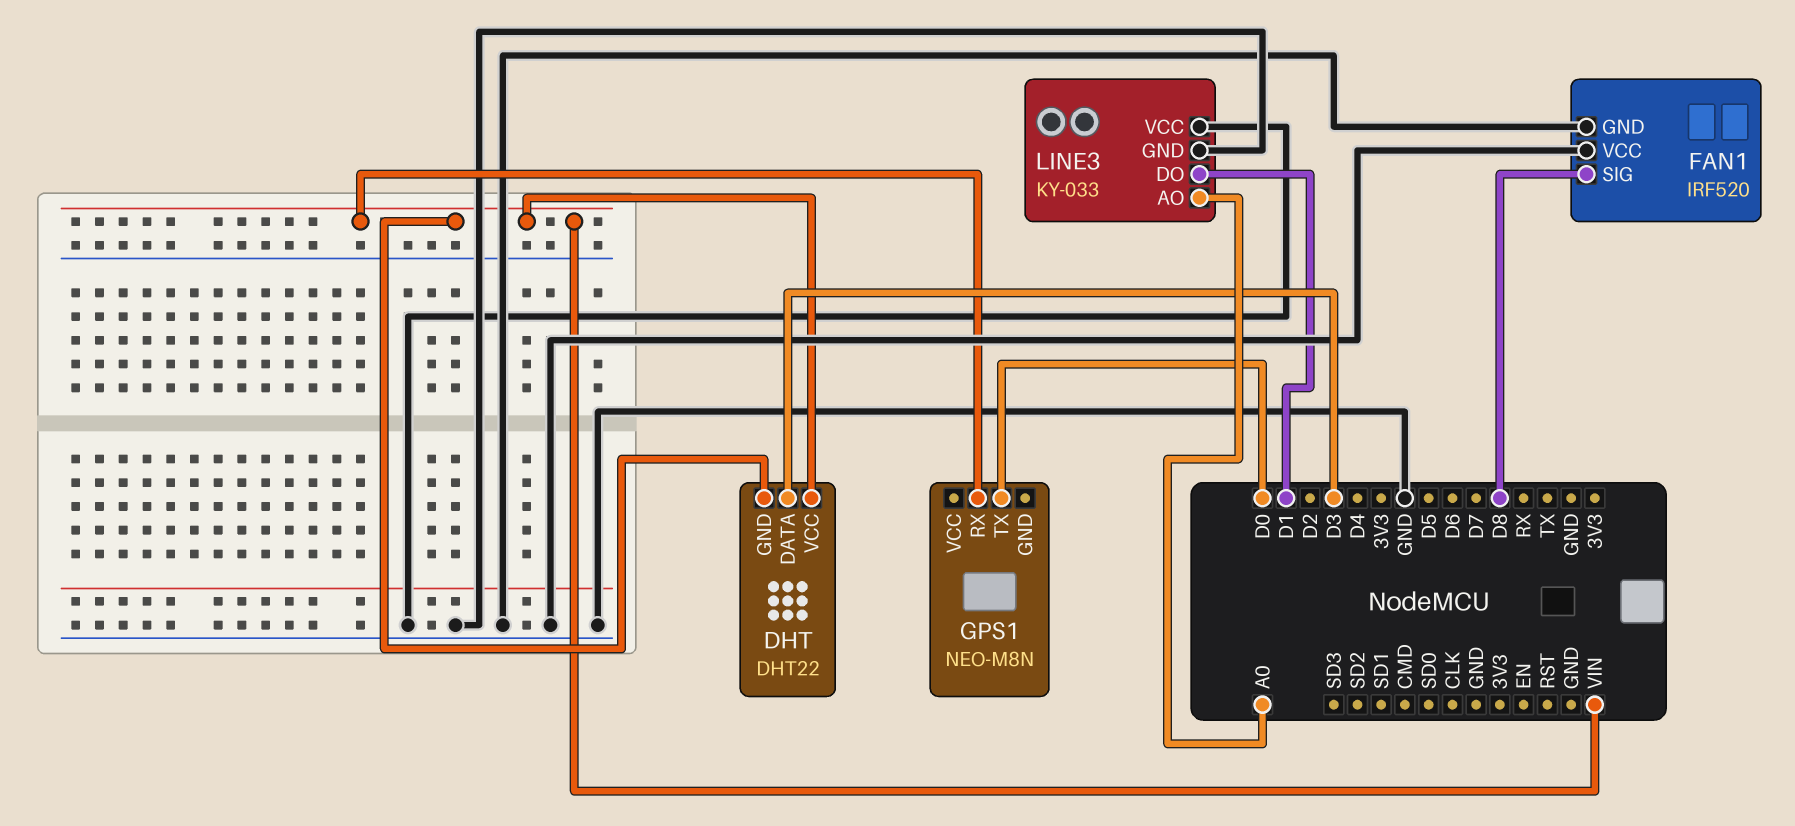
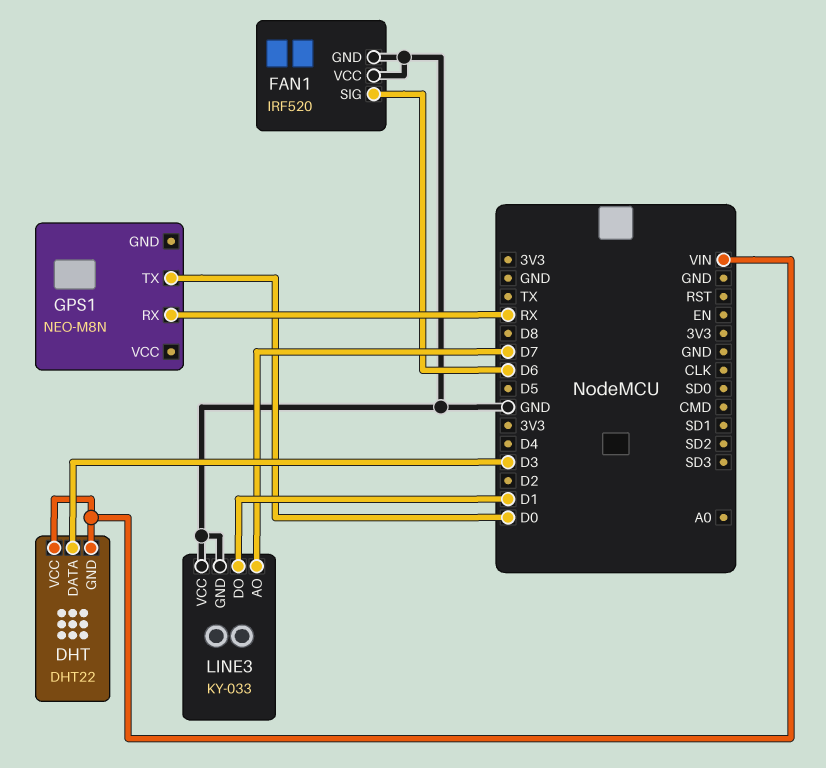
FAN1 pin SIG: D8 -> D6
GPS1 pin RX: VIN -> RX
LINE3 pin AO: A0 -> D7

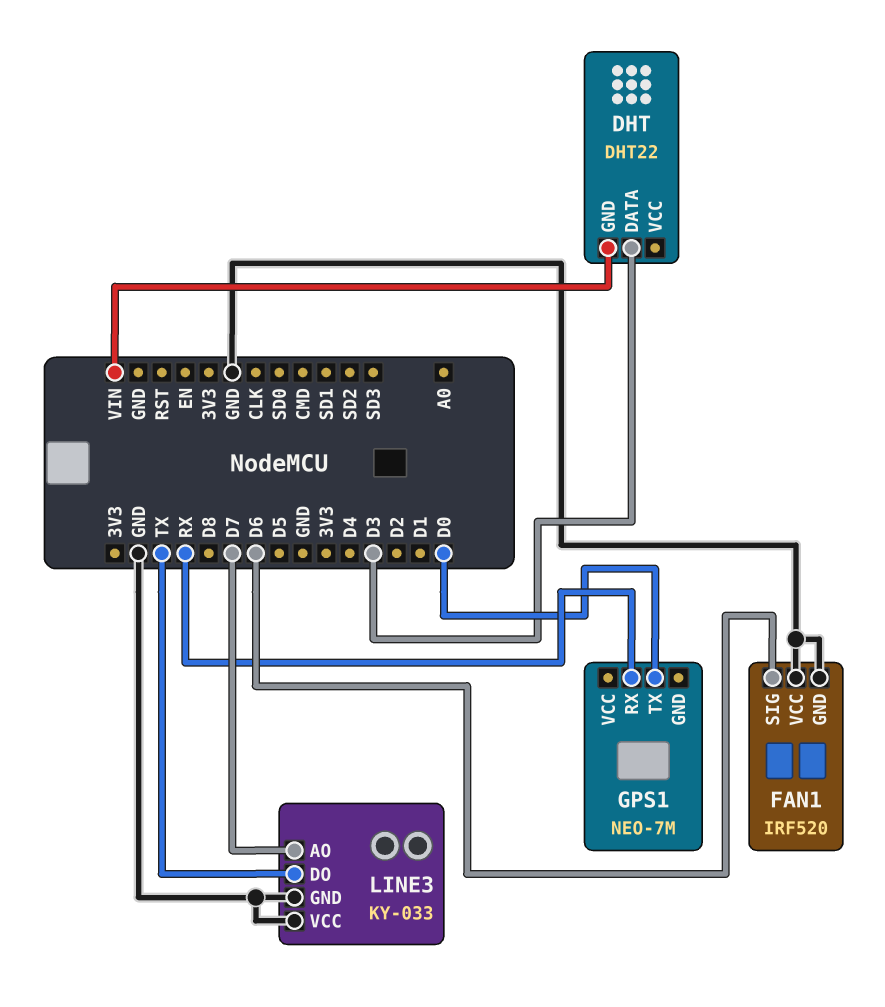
DHT pin VCC: VIN -> none
GPS1: NEO-M8N -> NEO-7M
LINE3 pin DO: D1 -> TX

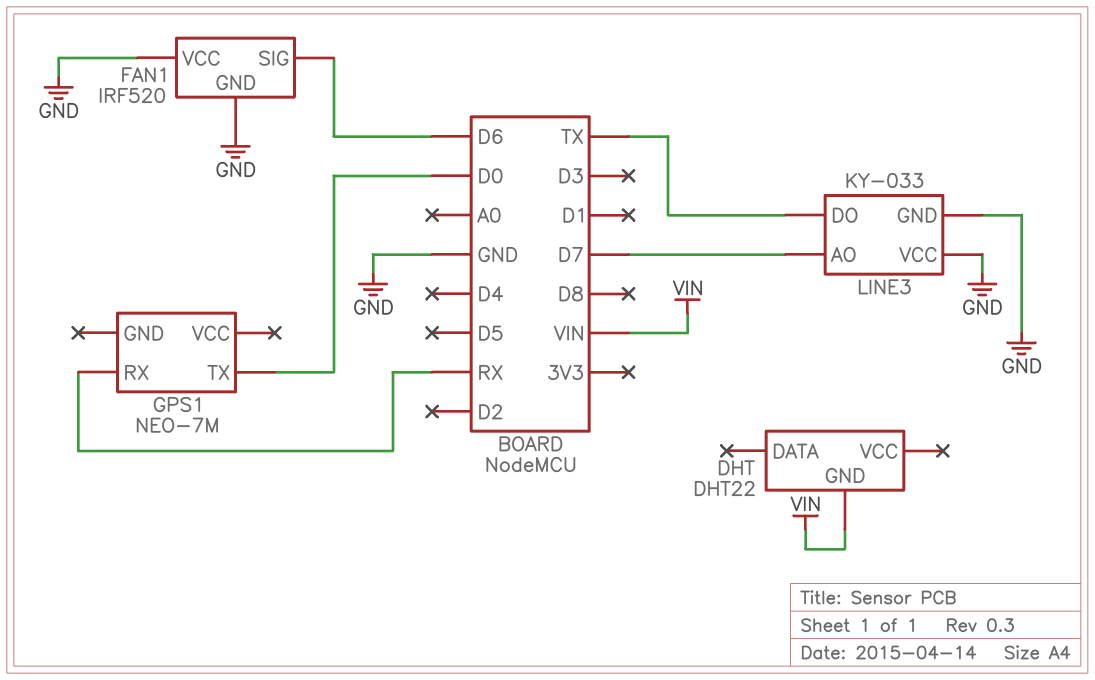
DHT pin DATA: D3 -> none

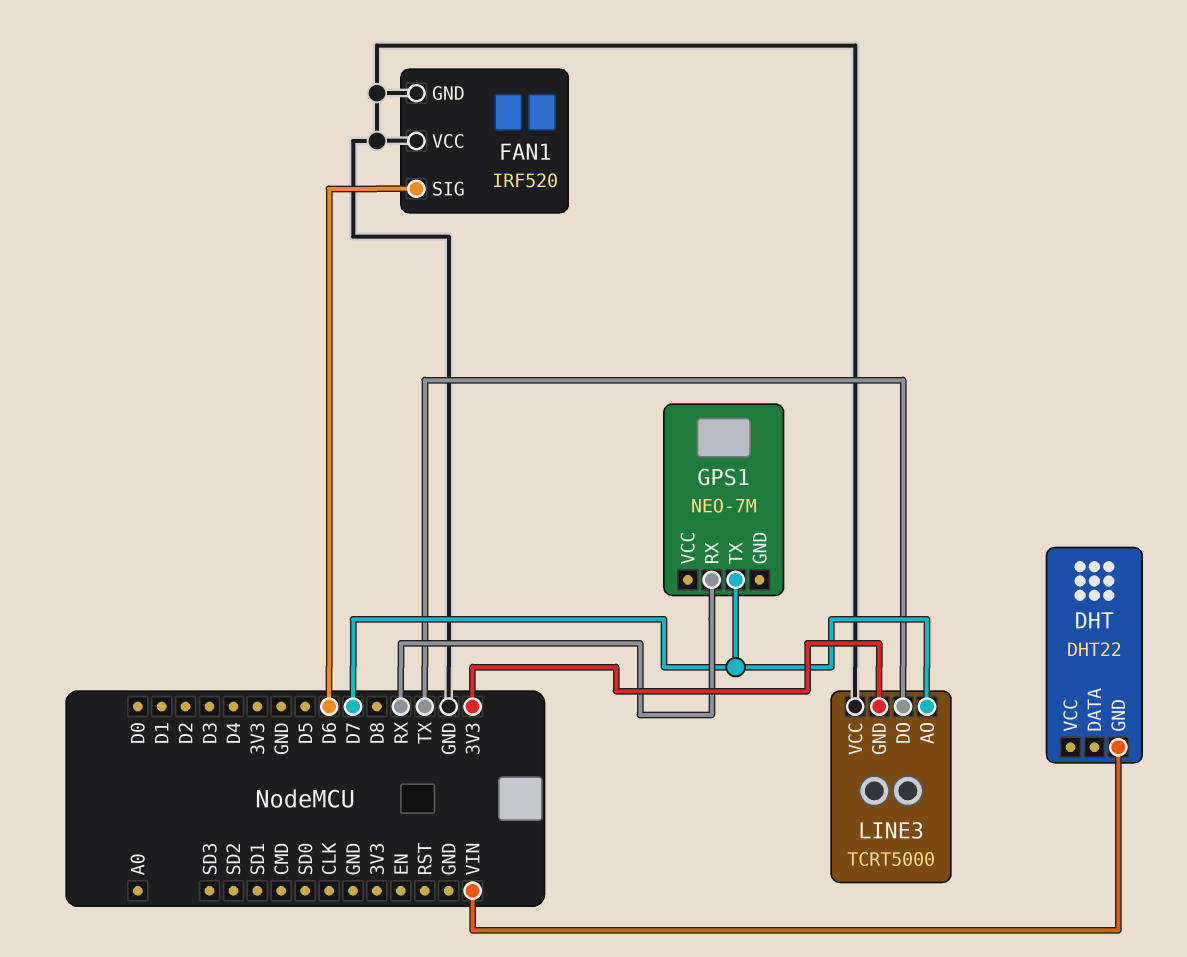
GPS1 pin TX: D0 -> D7
LINE3: KY-033 -> TCRT5000
LINE3 pin GND: GND -> 3V3

